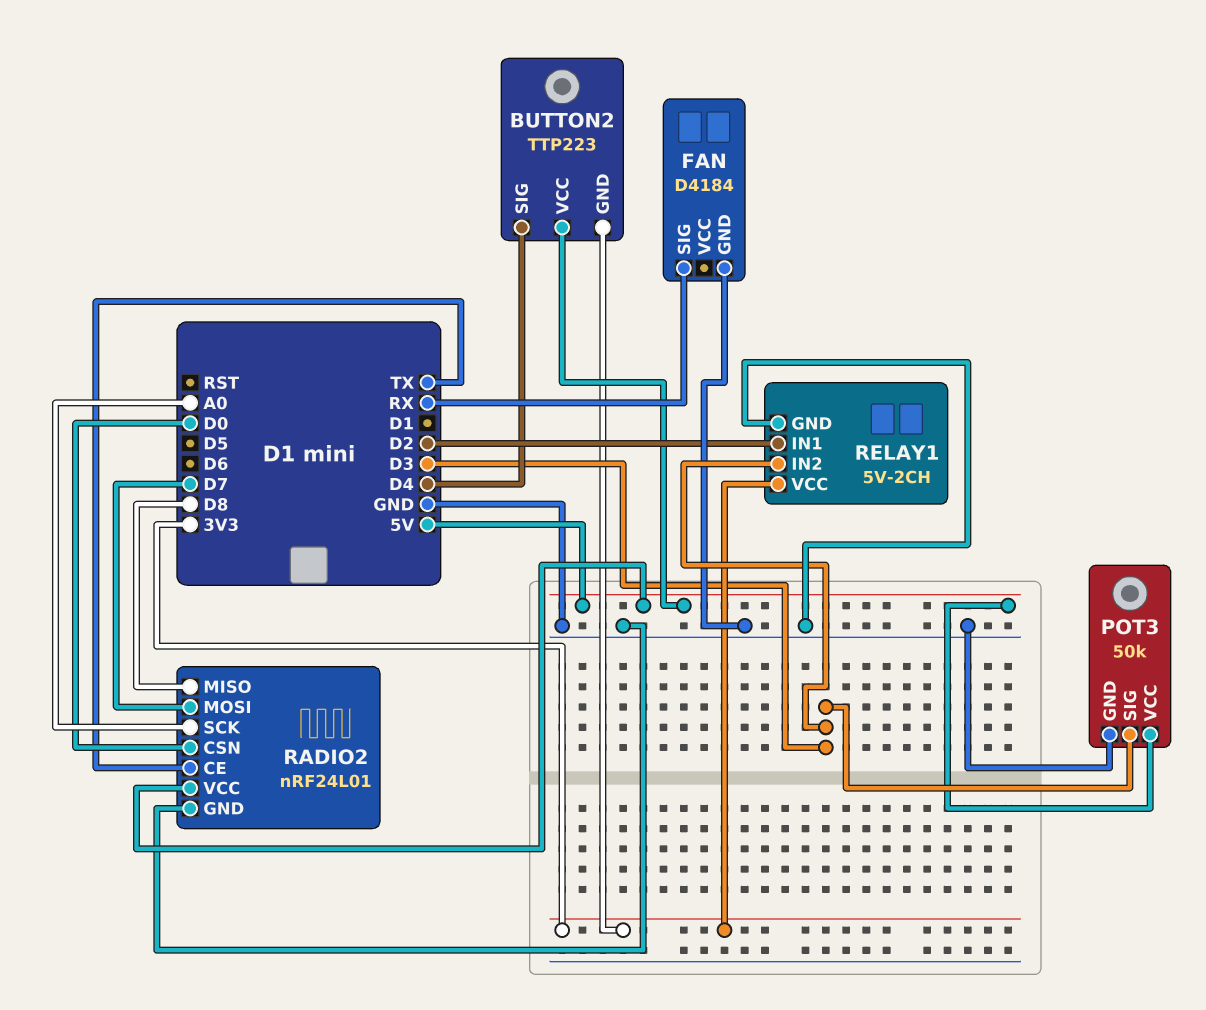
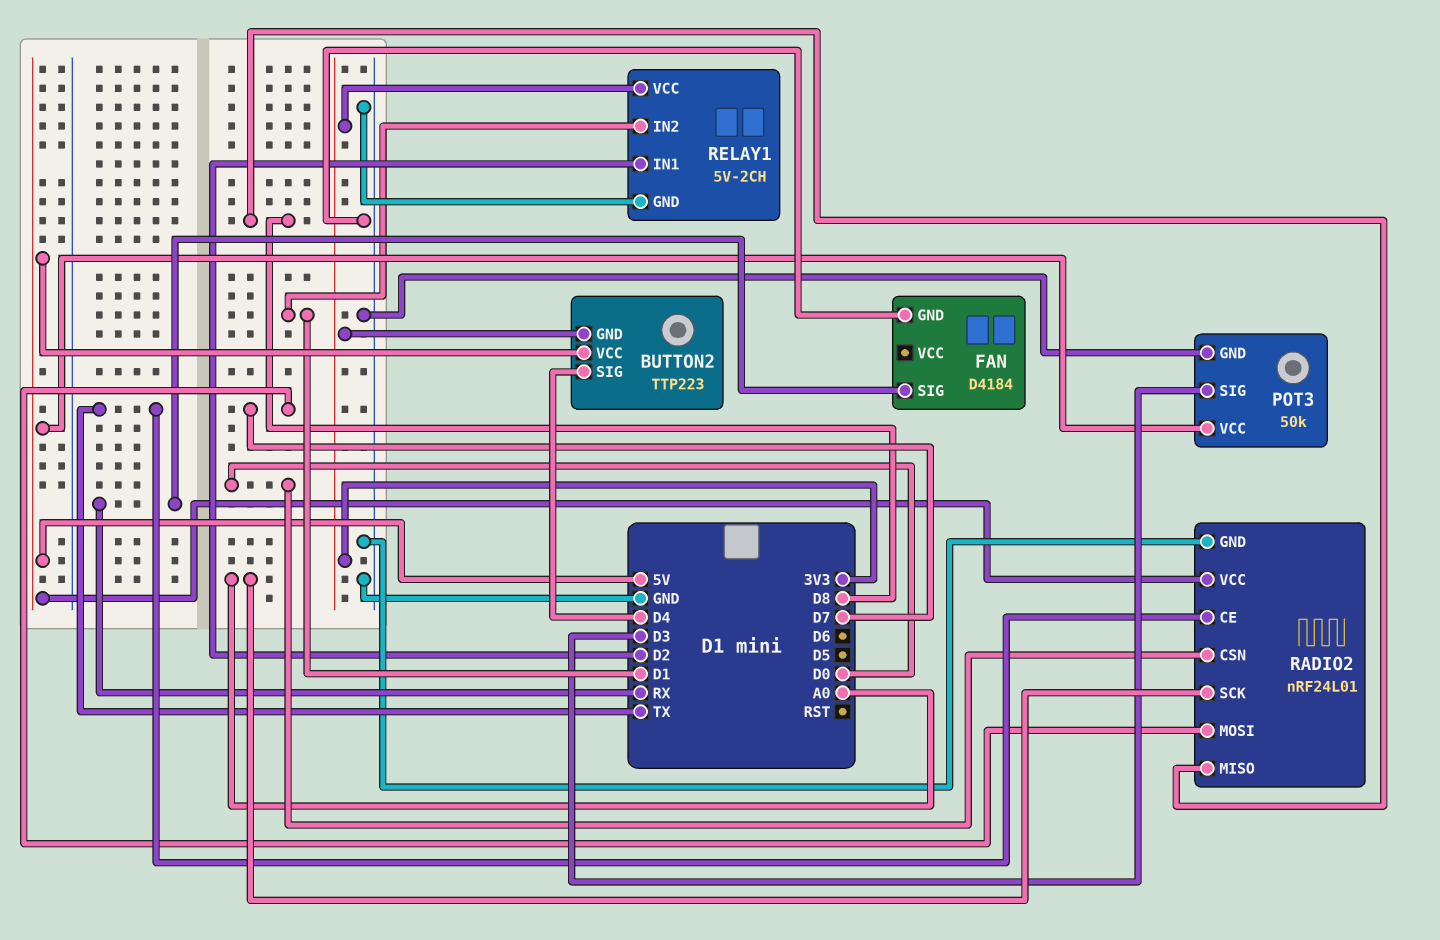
RELAY1 pin IN2: D3 -> D1

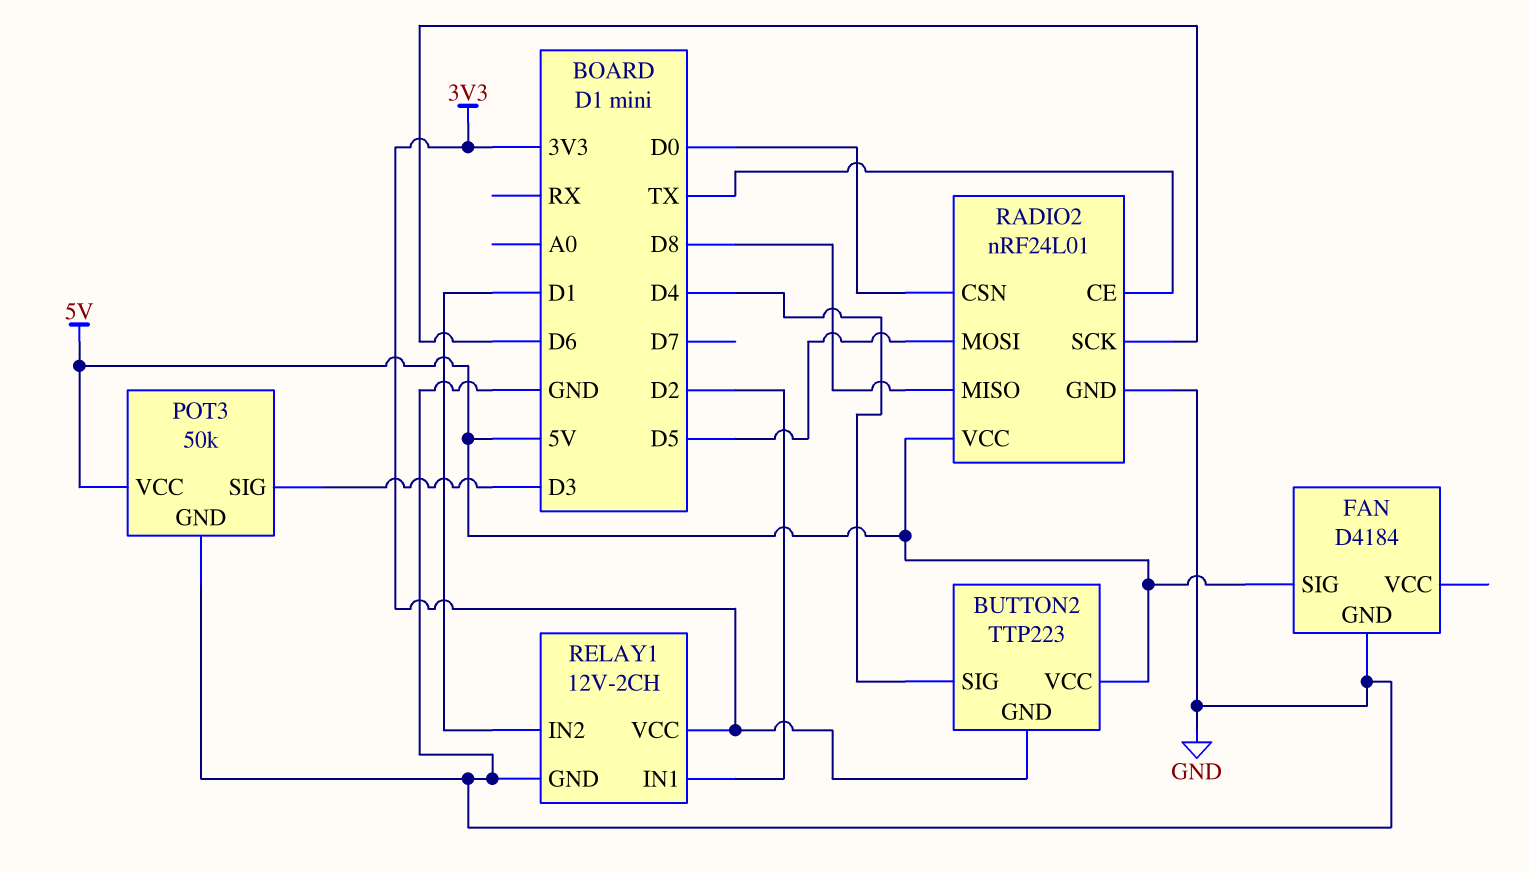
FAN pin SIG: RX -> 5V
RADIO2 pin MOSI: D7 -> D5
RADIO2 pin SCK: A0 -> D6
RELAY1: 5V-2CH -> 12V-2CH

